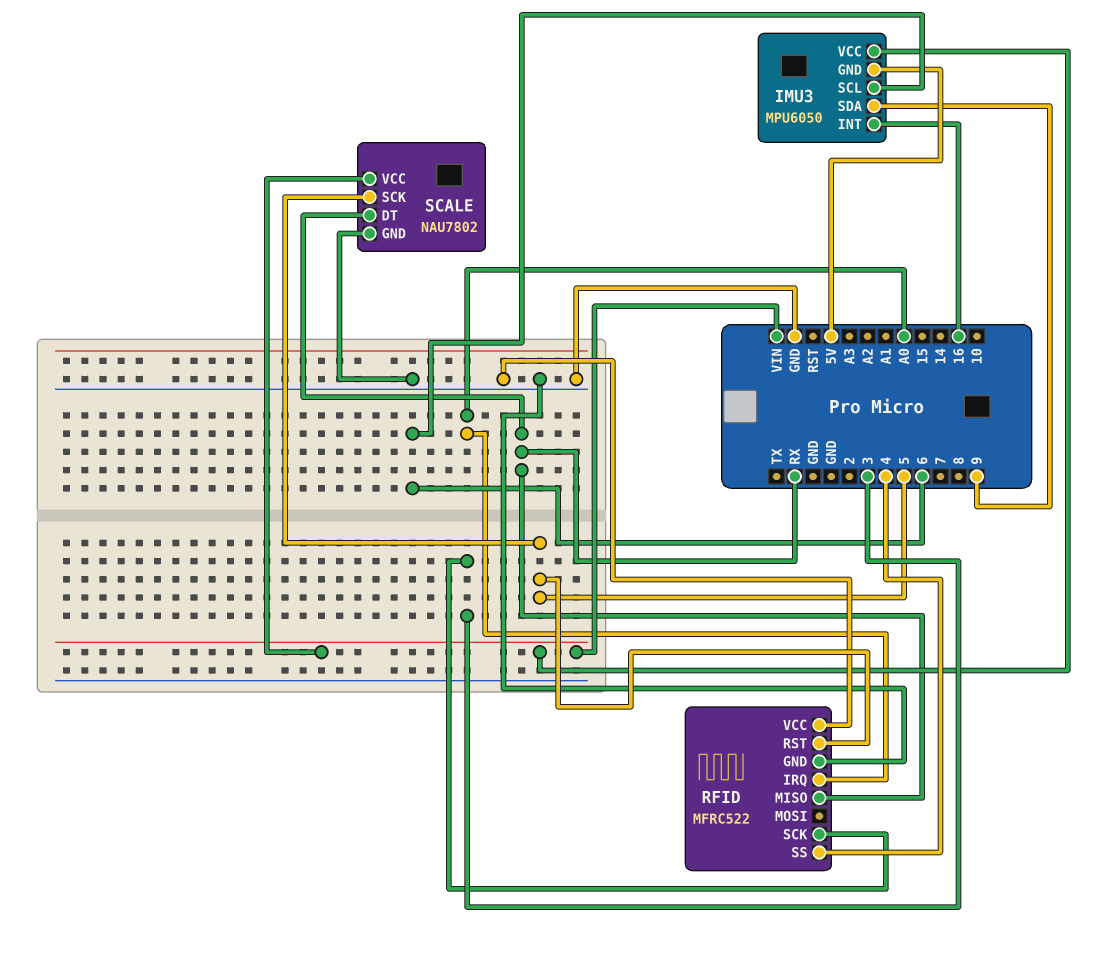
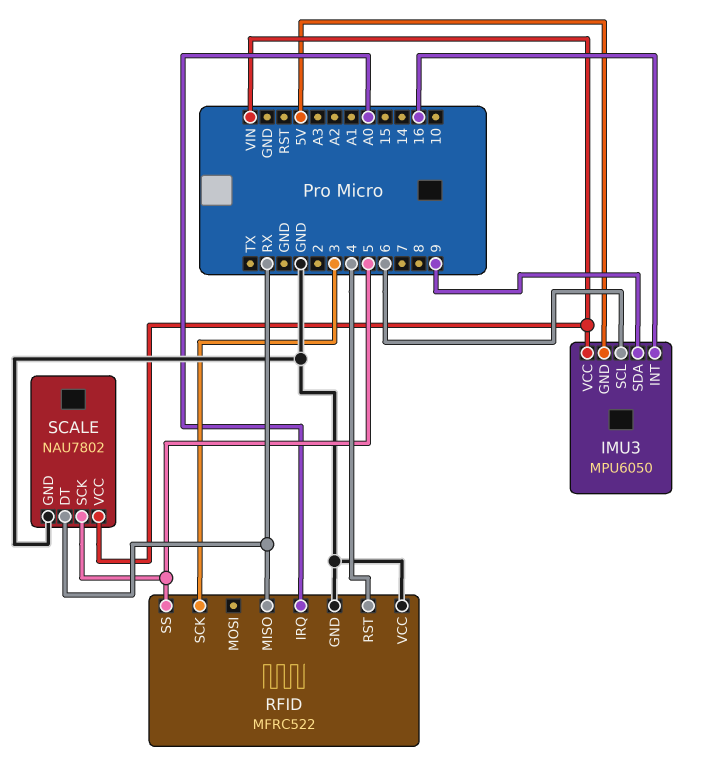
RFID pin RST: 5 -> 4
RFID pin SS: 4 -> 5

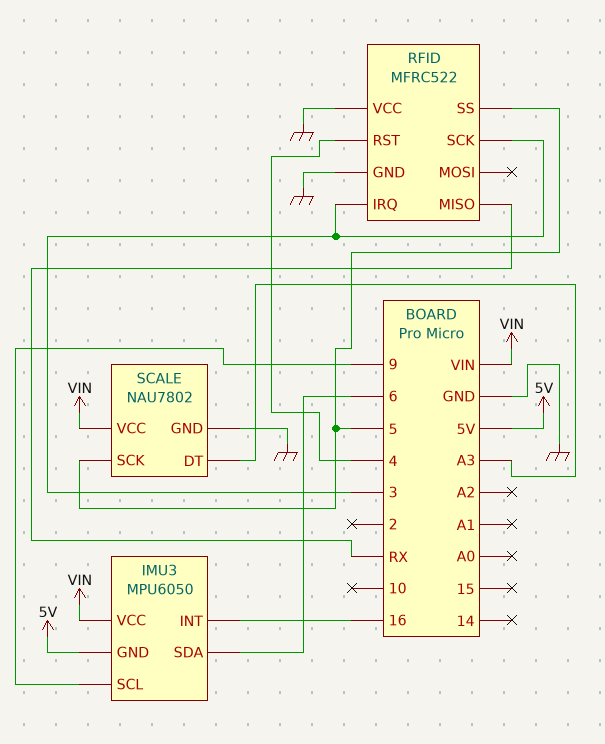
IMU3 pin SCL: 6 -> 9
IMU3 pin SDA: 9 -> 6
RFID pin IRQ: A0 -> 3
SCALE pin DT: RX -> A3

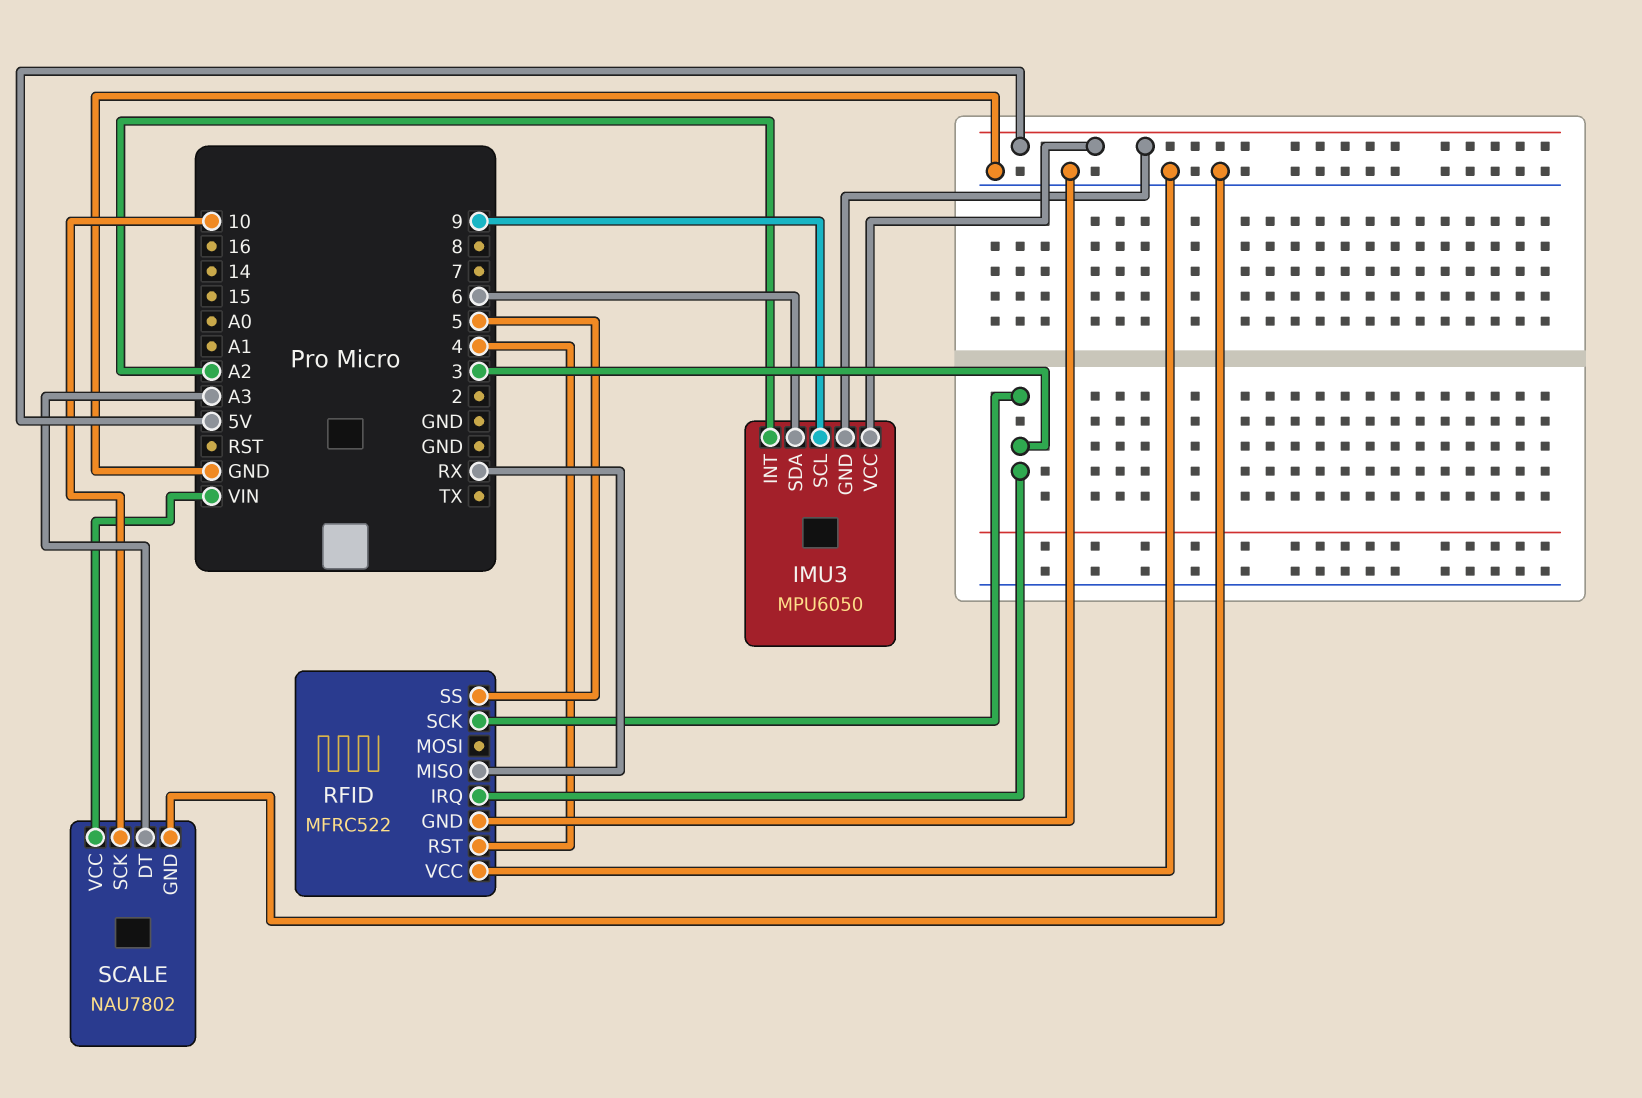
IMU3 pin INT: 16 -> A2
IMU3 pin VCC: VIN -> 5V
SCALE pin SCK: 5 -> 10

